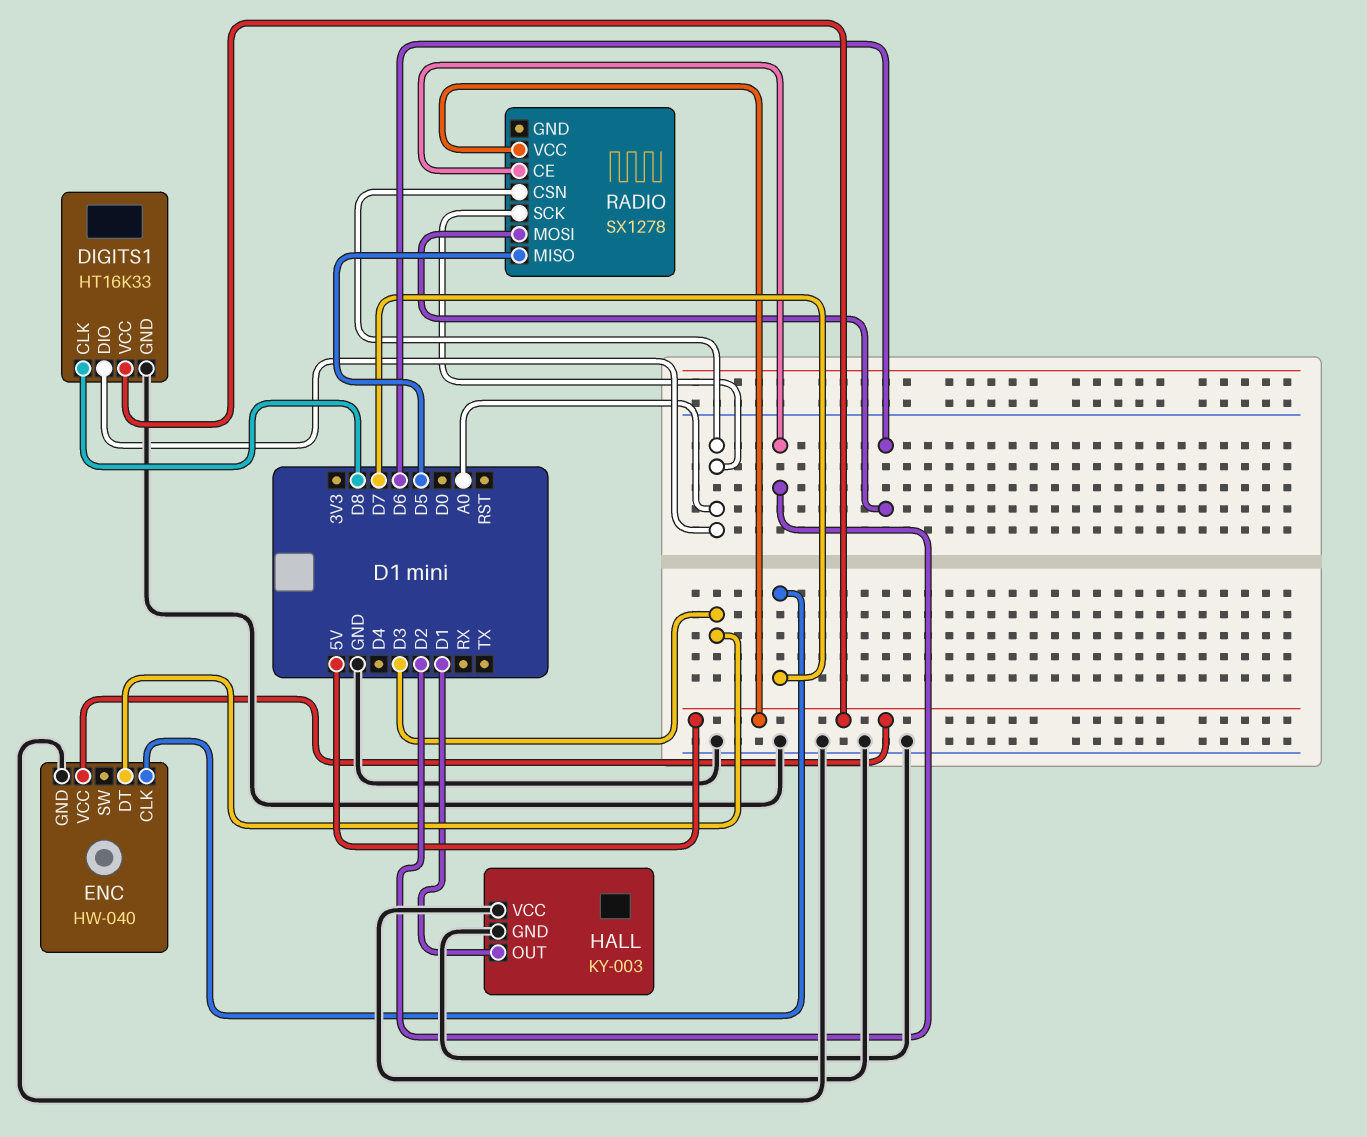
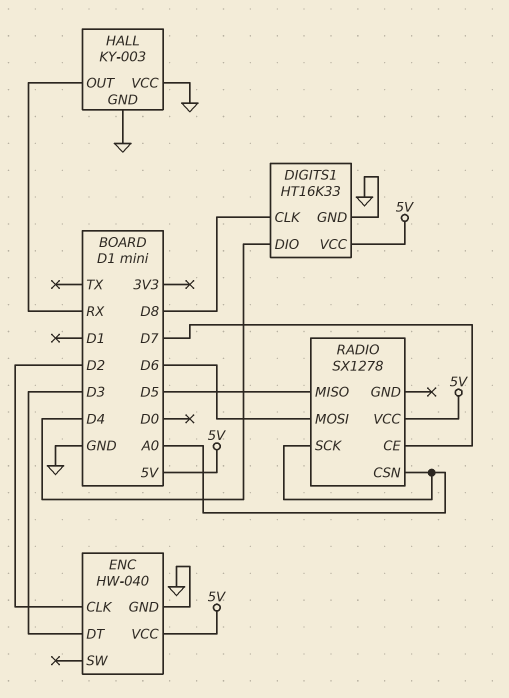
DIGITS1 pin DIO: A0 -> D4
ENC pin CLK: D7 -> D2
HALL pin OUT: D1 -> RX
RADIO pin CE: D2 -> D7

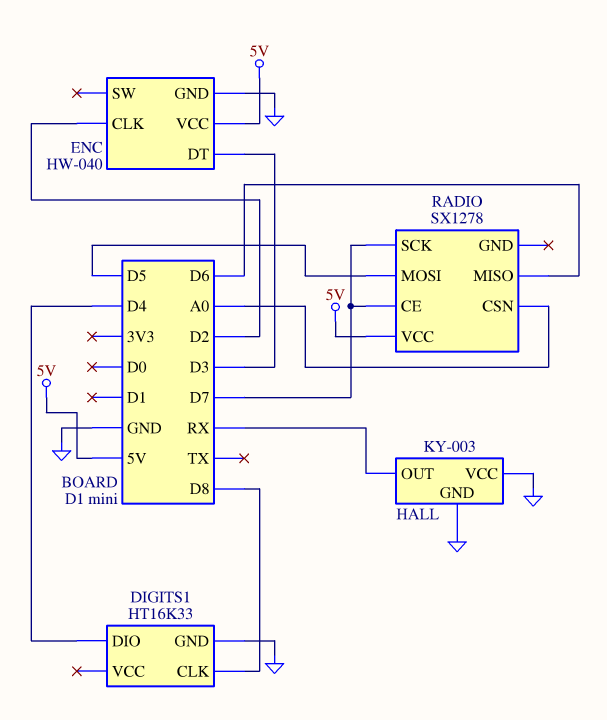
DIGITS1 pin VCC: 5V -> none
RADIO pin MISO: D5 -> D6
RADIO pin MOSI: D6 -> D5
RADIO pin SCK: A0 -> D7

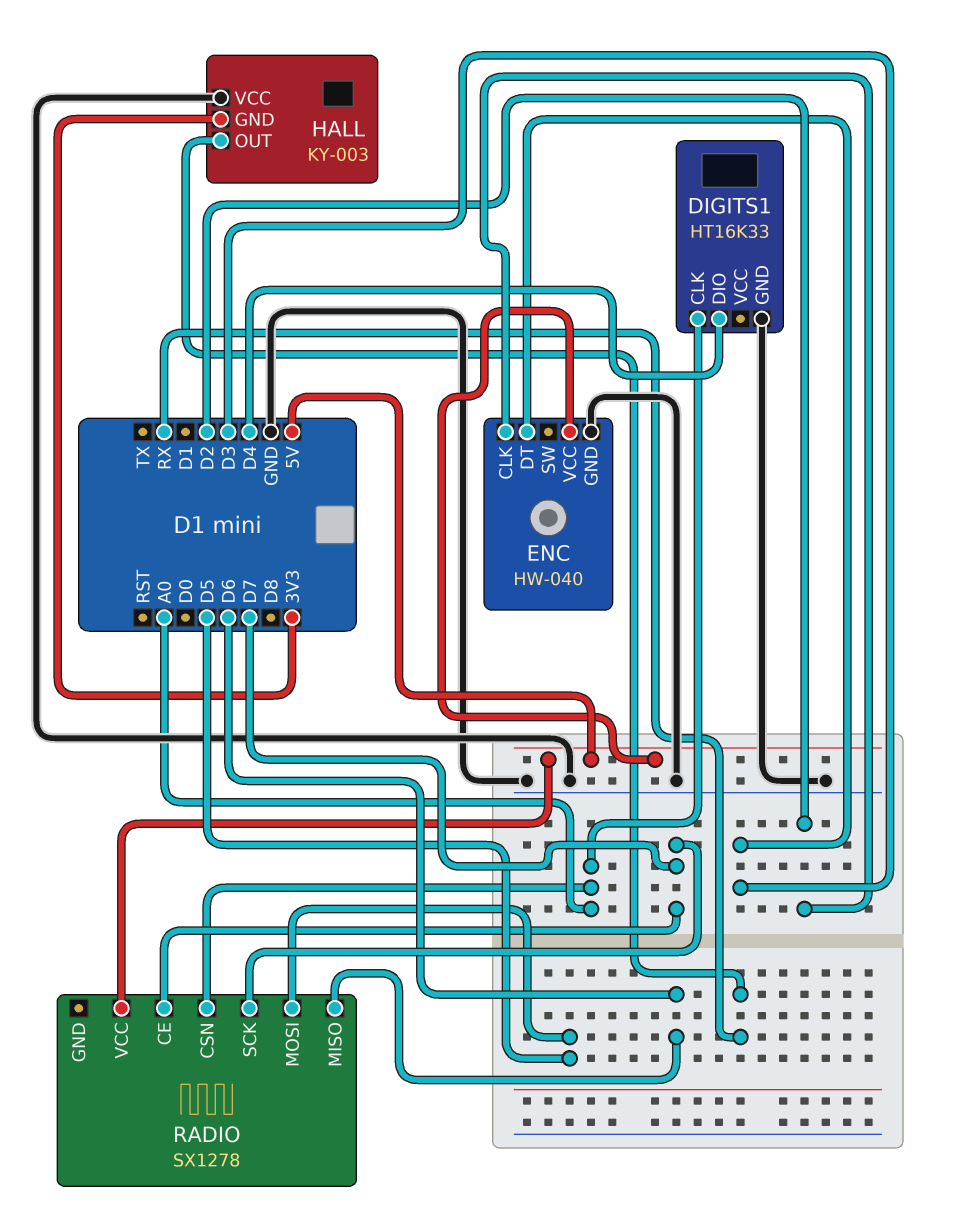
DIGITS1 pin CLK: D8 -> A0
HALL pin GND: GND -> 3V3

